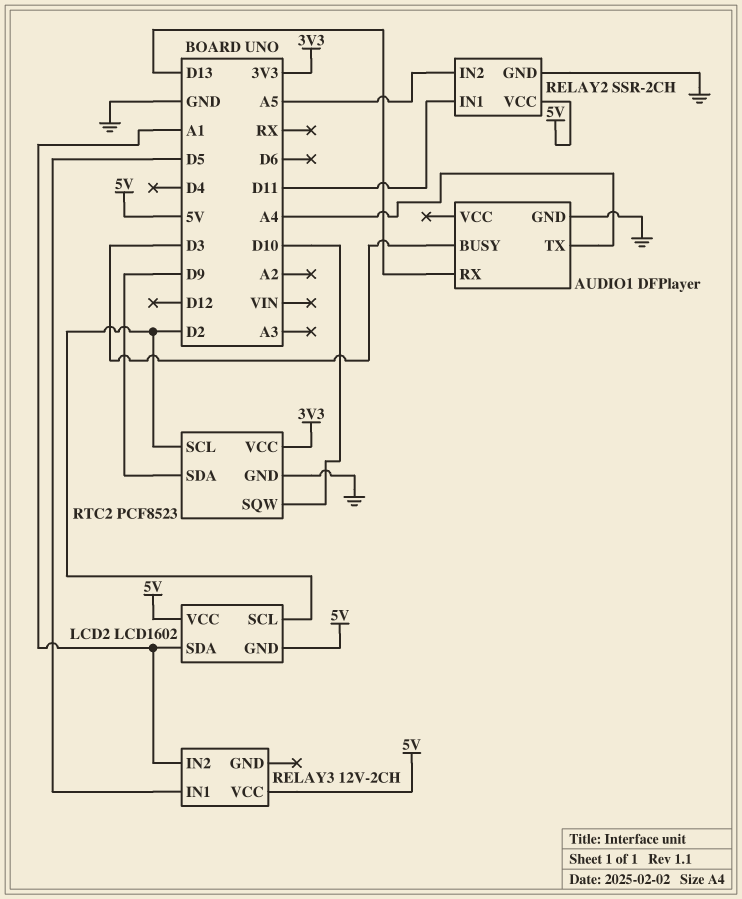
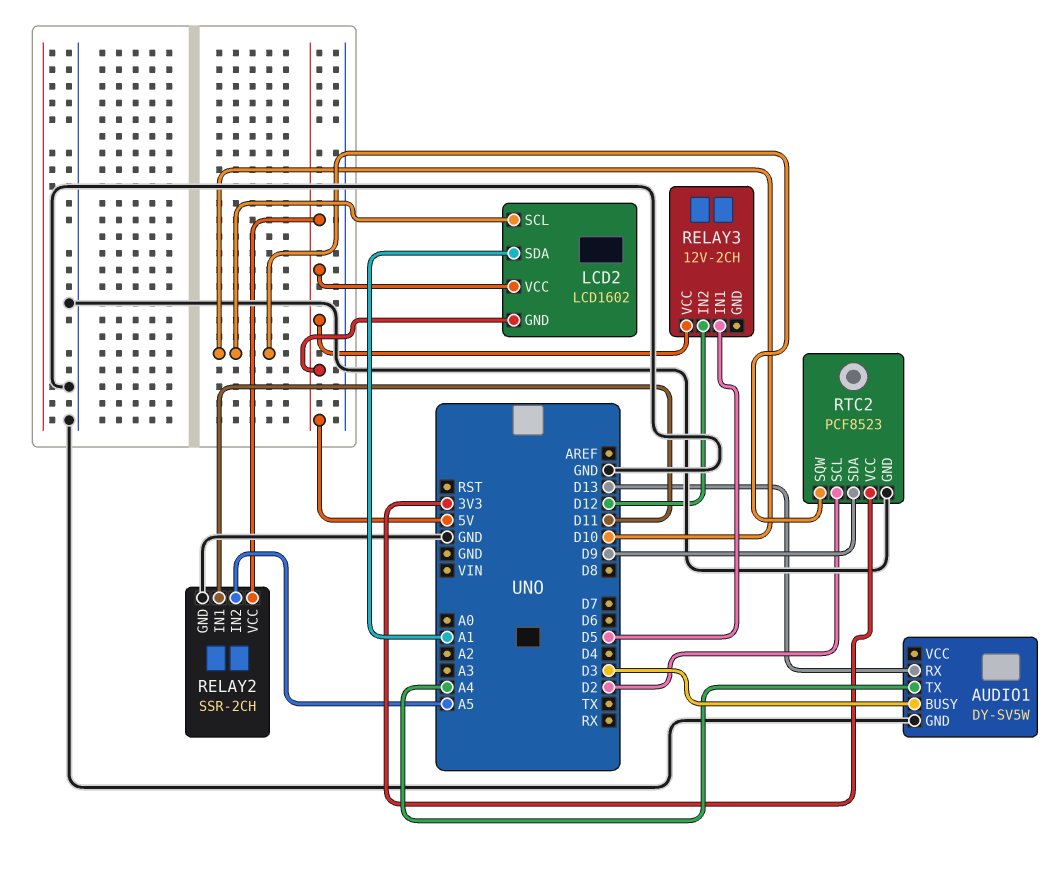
AUDIO1: DFPlayer -> DY-SV5W
LCD2 pin SCL: D2 -> D10
RELAY3 pin IN2: A1 -> D12

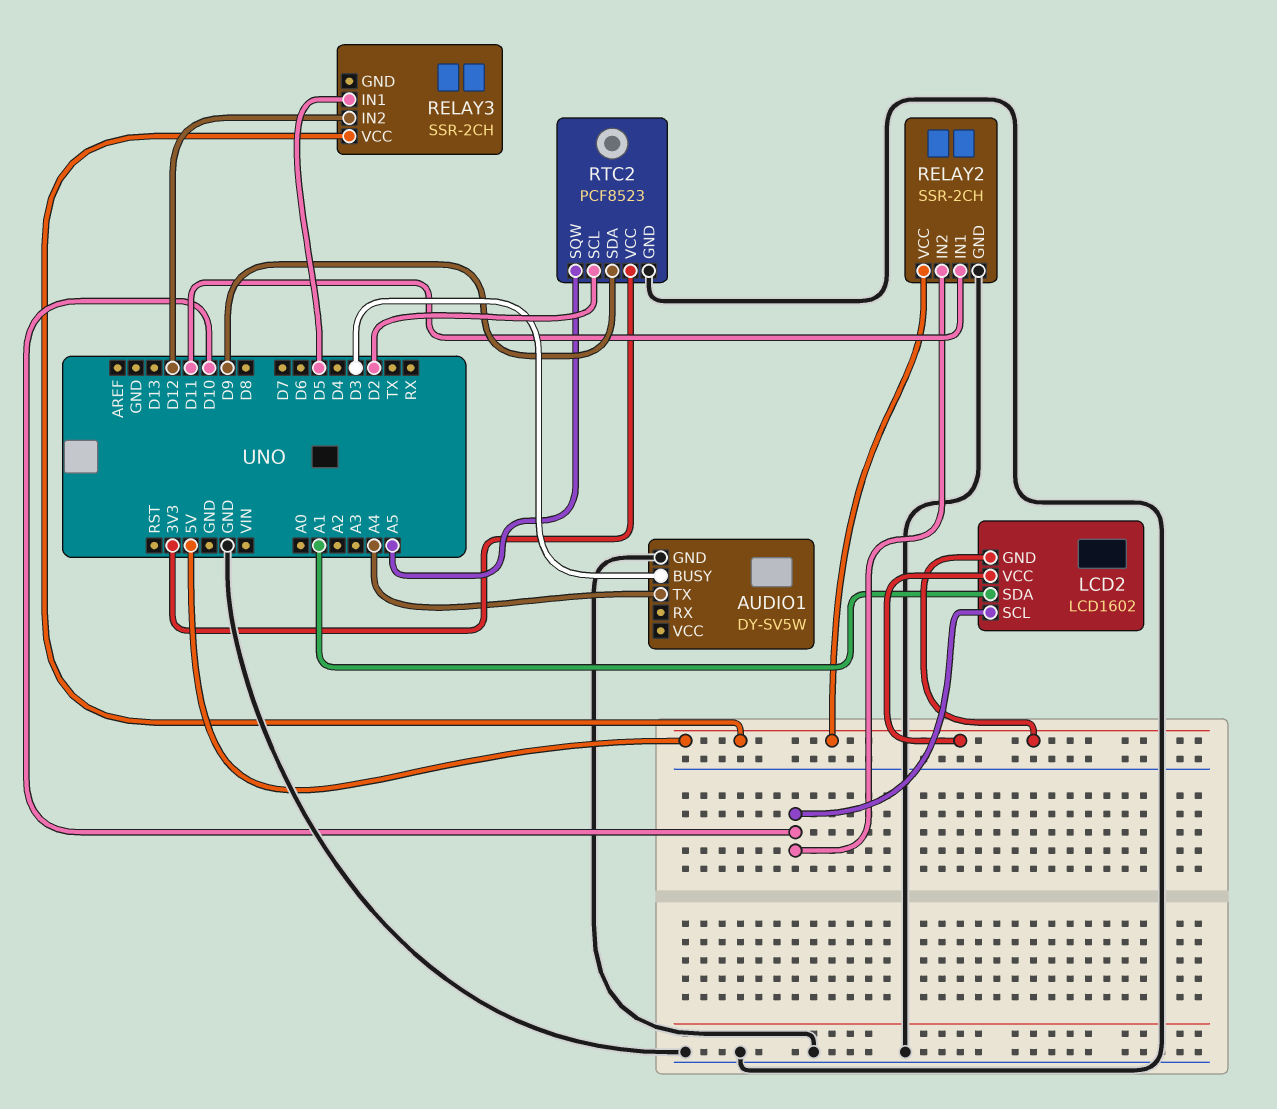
AUDIO1 pin RX: D13 -> none
RELAY2 pin IN2: A5 -> D10
RELAY3: 12V-2CH -> SSR-2CH
RTC2 pin SQW: D10 -> A5

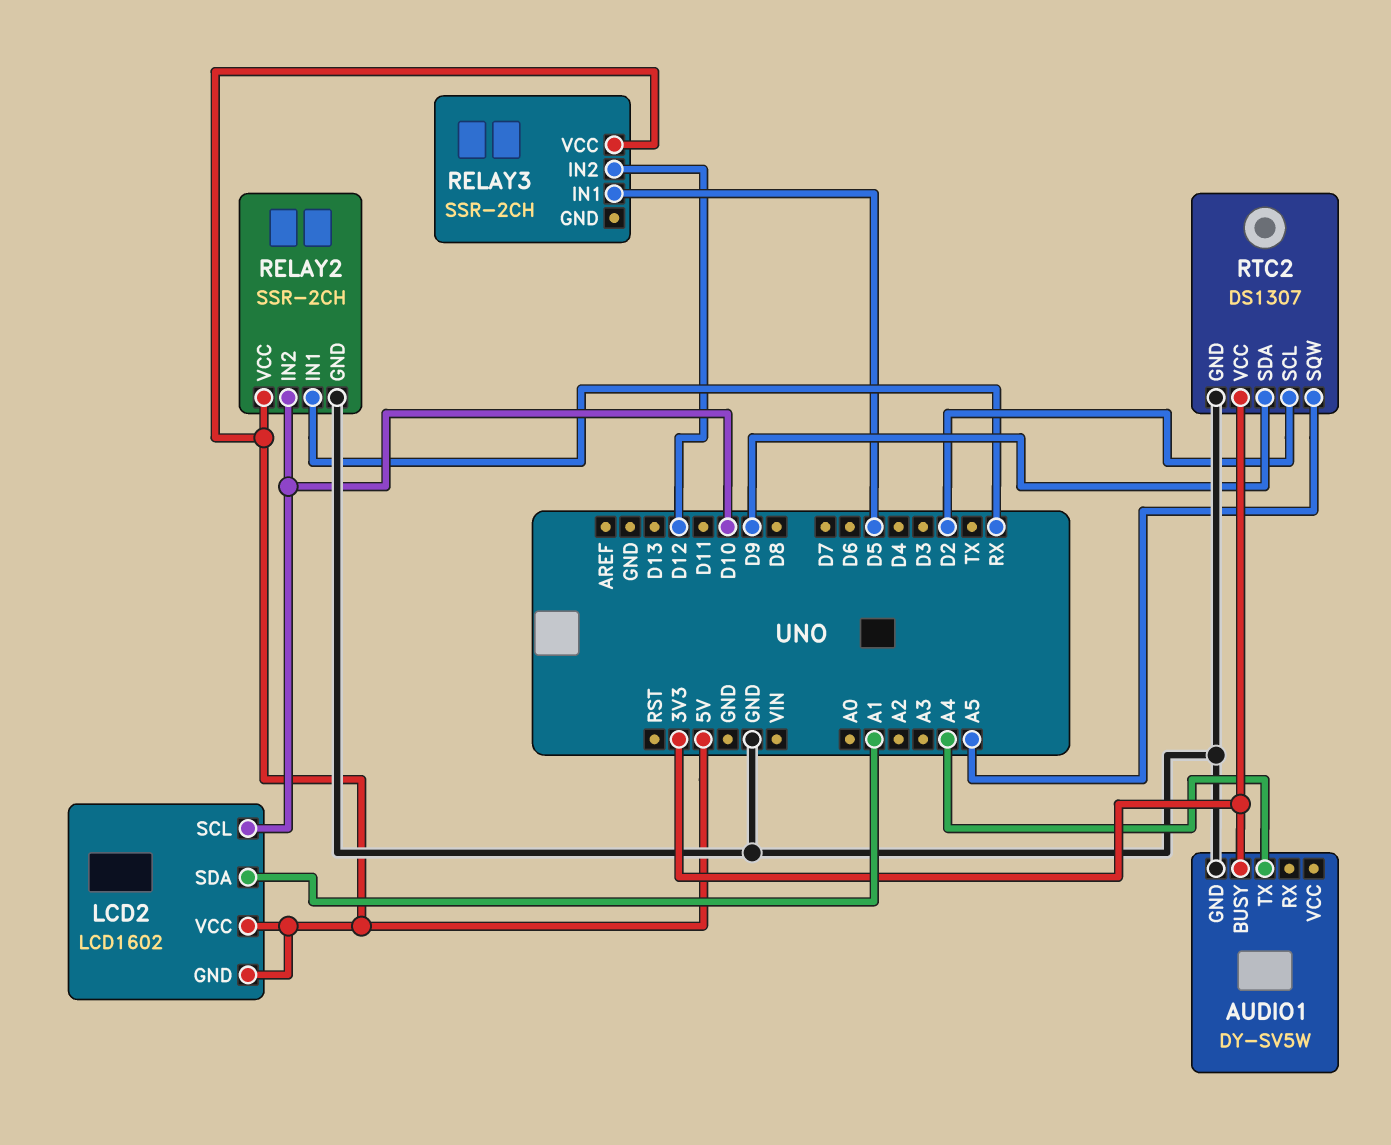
AUDIO1 pin BUSY: D3 -> 3V3
RELAY2 pin IN1: D11 -> RX
RTC2: PCF8523 -> DS1307

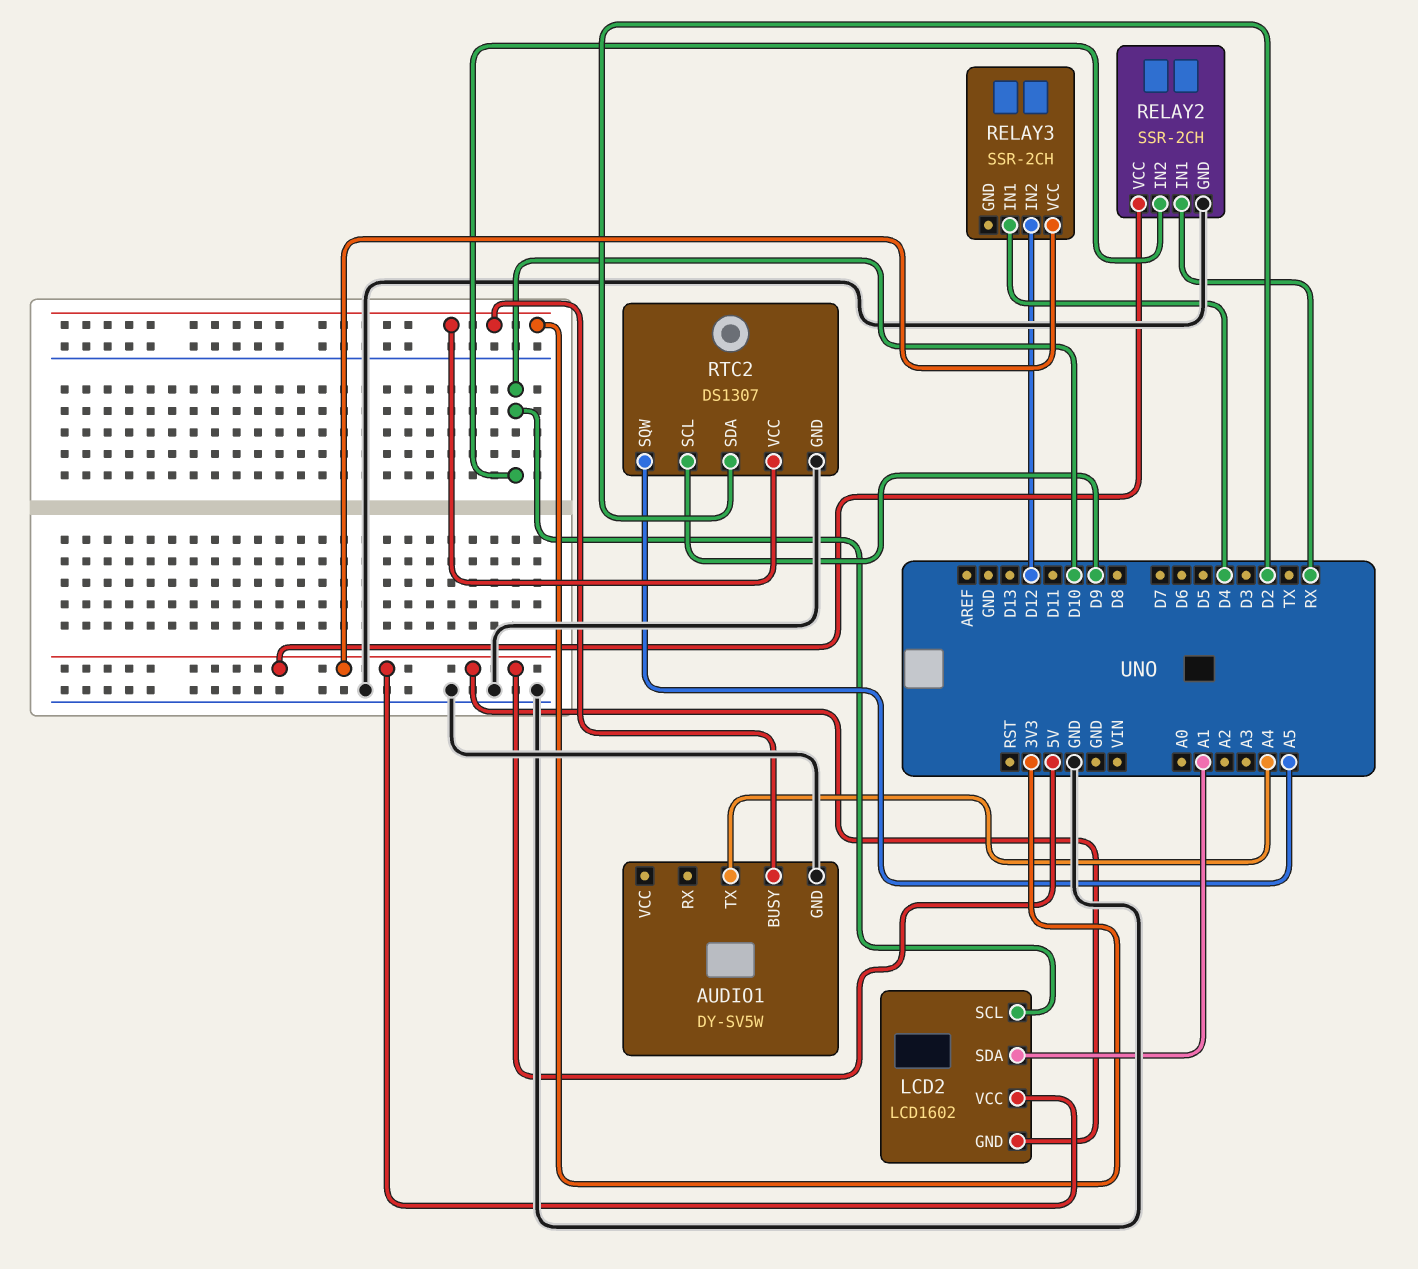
RELAY3 pin IN1: D5 -> D4
RTC2 pin SCL: D2 -> D9
RTC2 pin SDA: D9 -> D2

